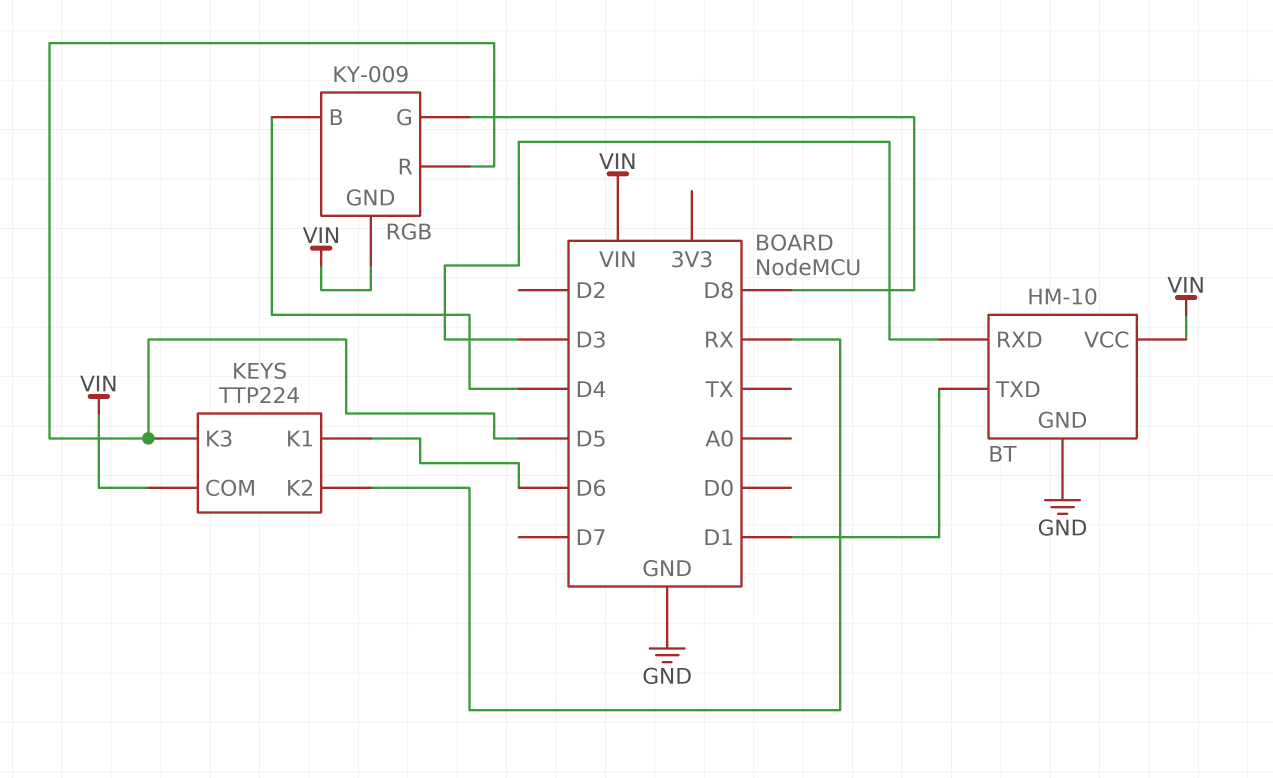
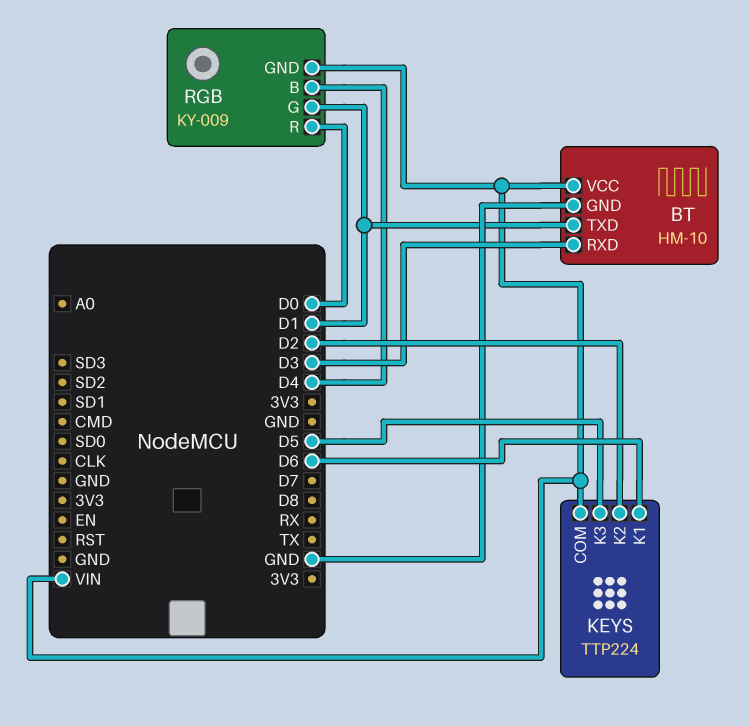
KEYS pin K2: RX -> D2
RGB pin G: D8 -> D1
RGB pin R: D5 -> D0

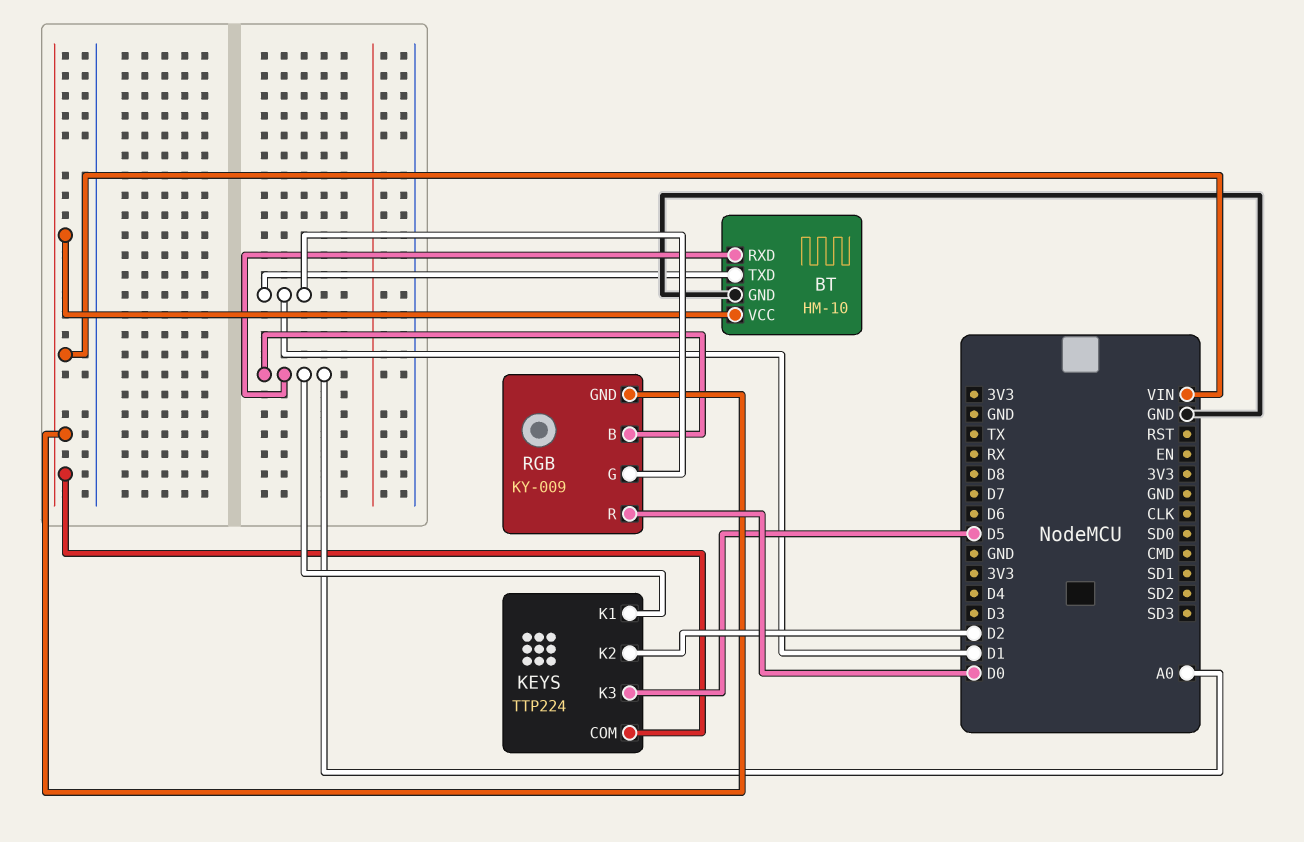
BT pin RXD: D3 -> A0
KEYS pin K1: D6 -> A0
RGB pin B: D4 -> A0

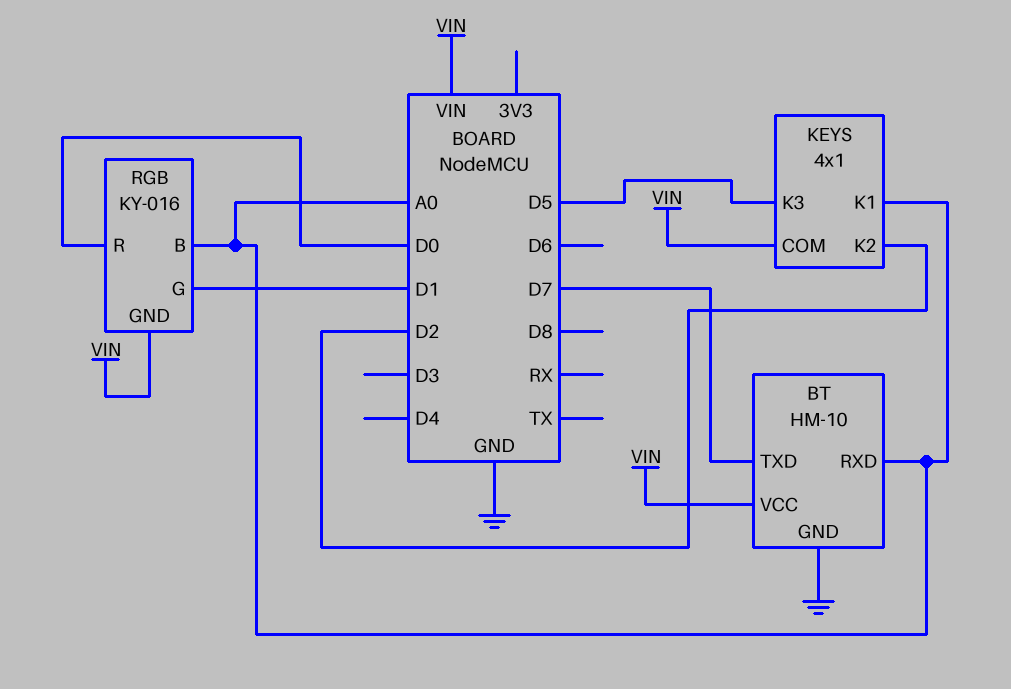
BT pin TXD: D1 -> D7
KEYS: TTP224 -> 4x1
RGB: KY-009 -> KY-016

